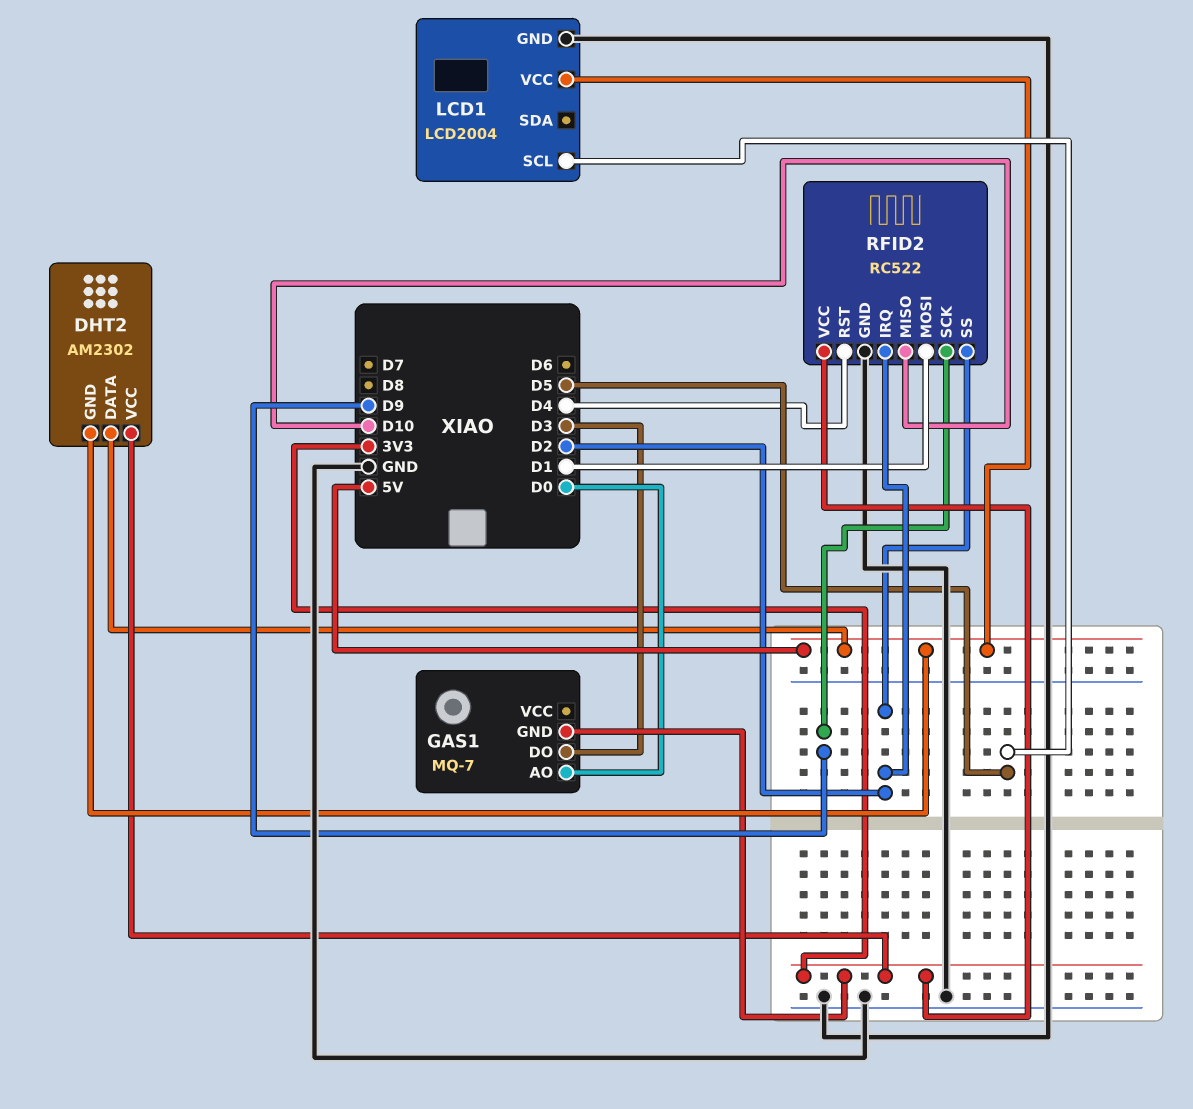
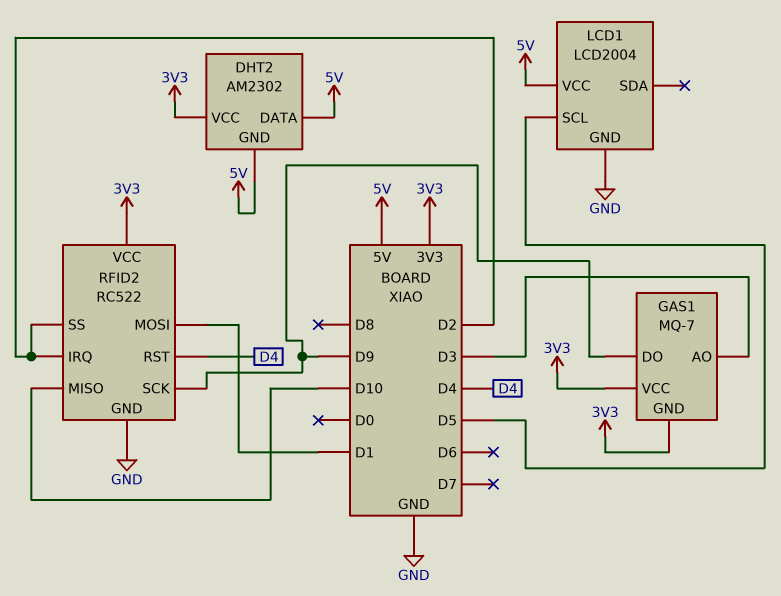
GAS1 pin AO: D0 -> D3
GAS1 pin DO: D3 -> D9
GAS1 pin VCC: none -> 3V3

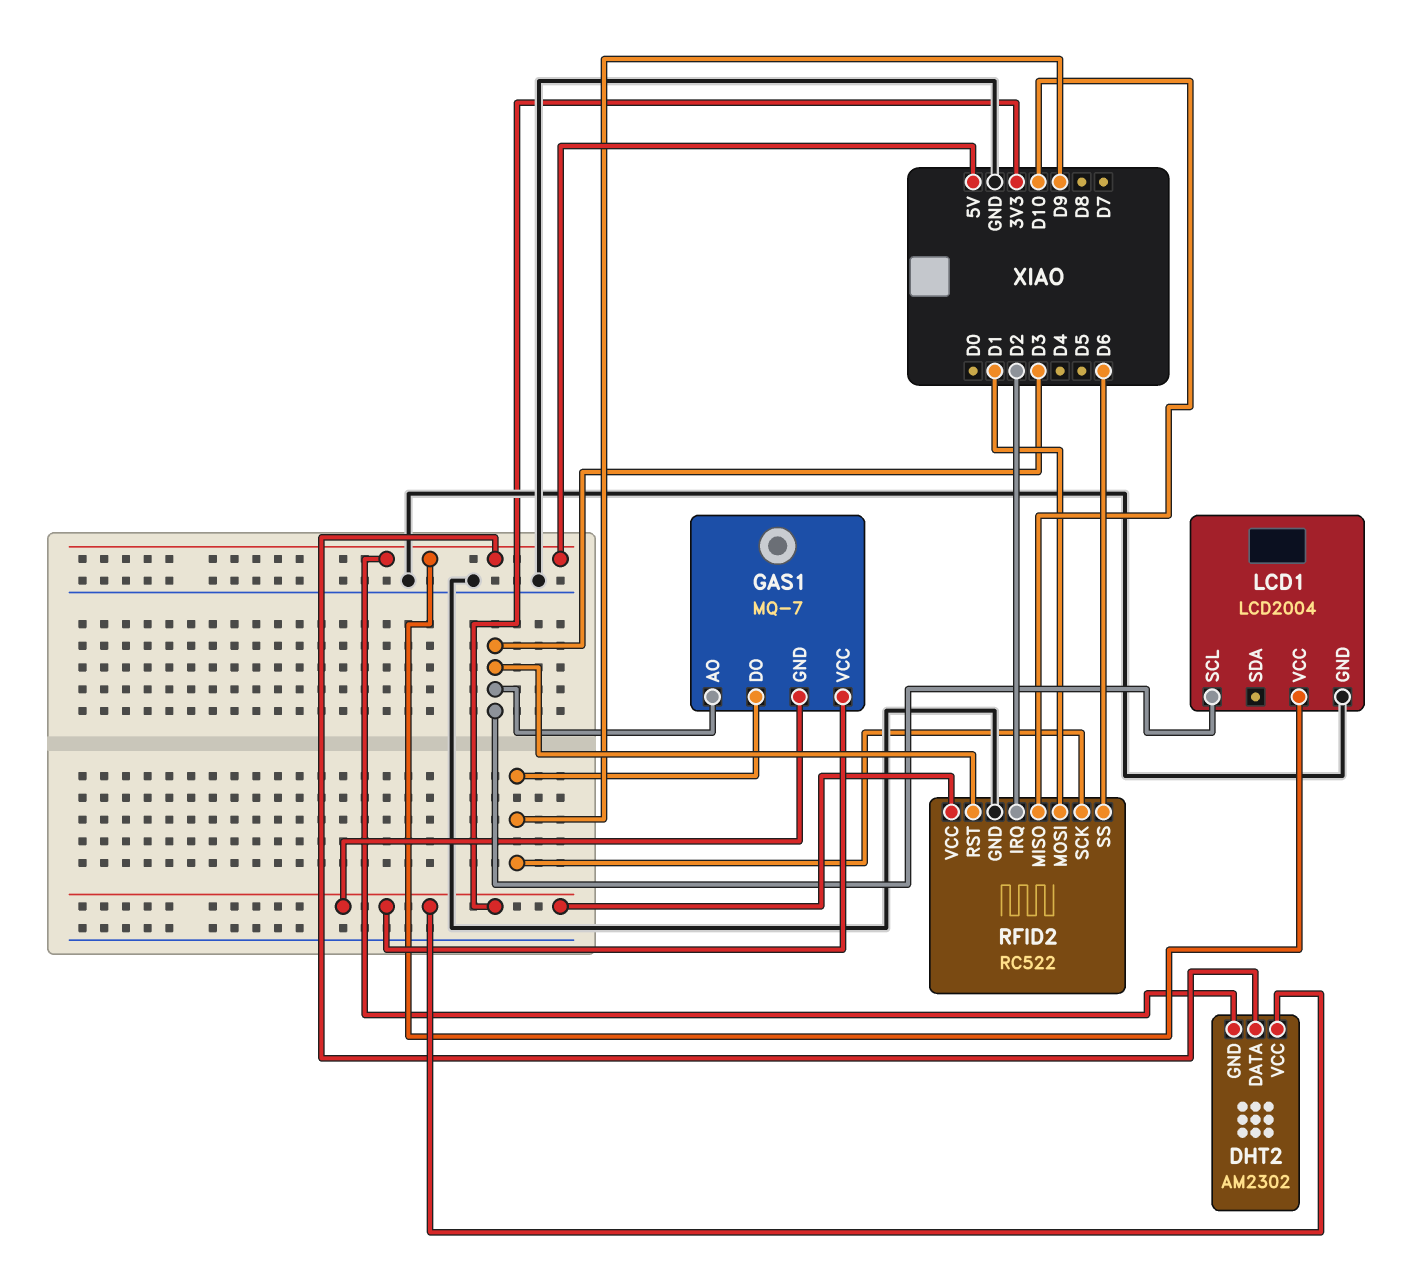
LCD1 pin SCL: D5 -> D3
RFID2 pin RST: D4 -> D3
RFID2 pin SS: D2 -> D6

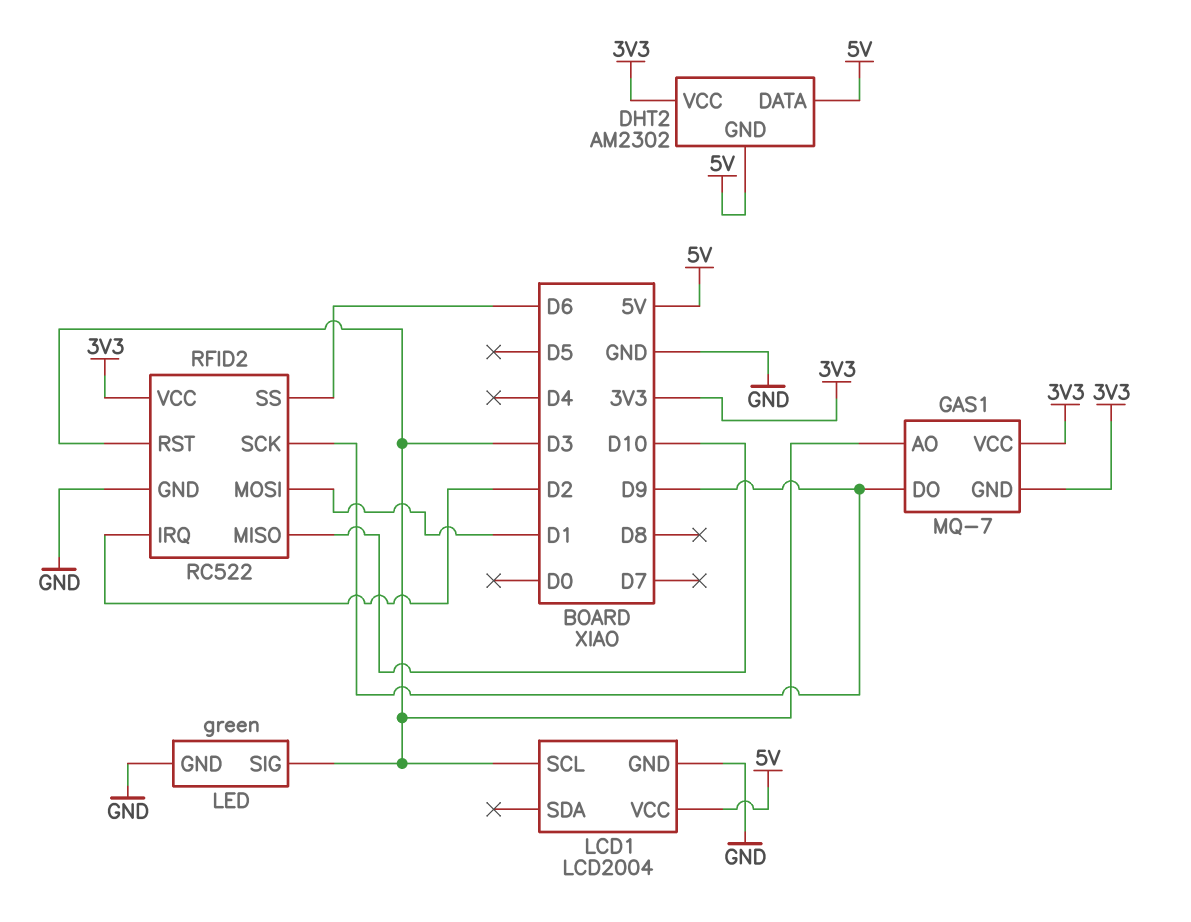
LED: none -> green
LED pin GND: none -> GND
LED pin SIG: none -> D3

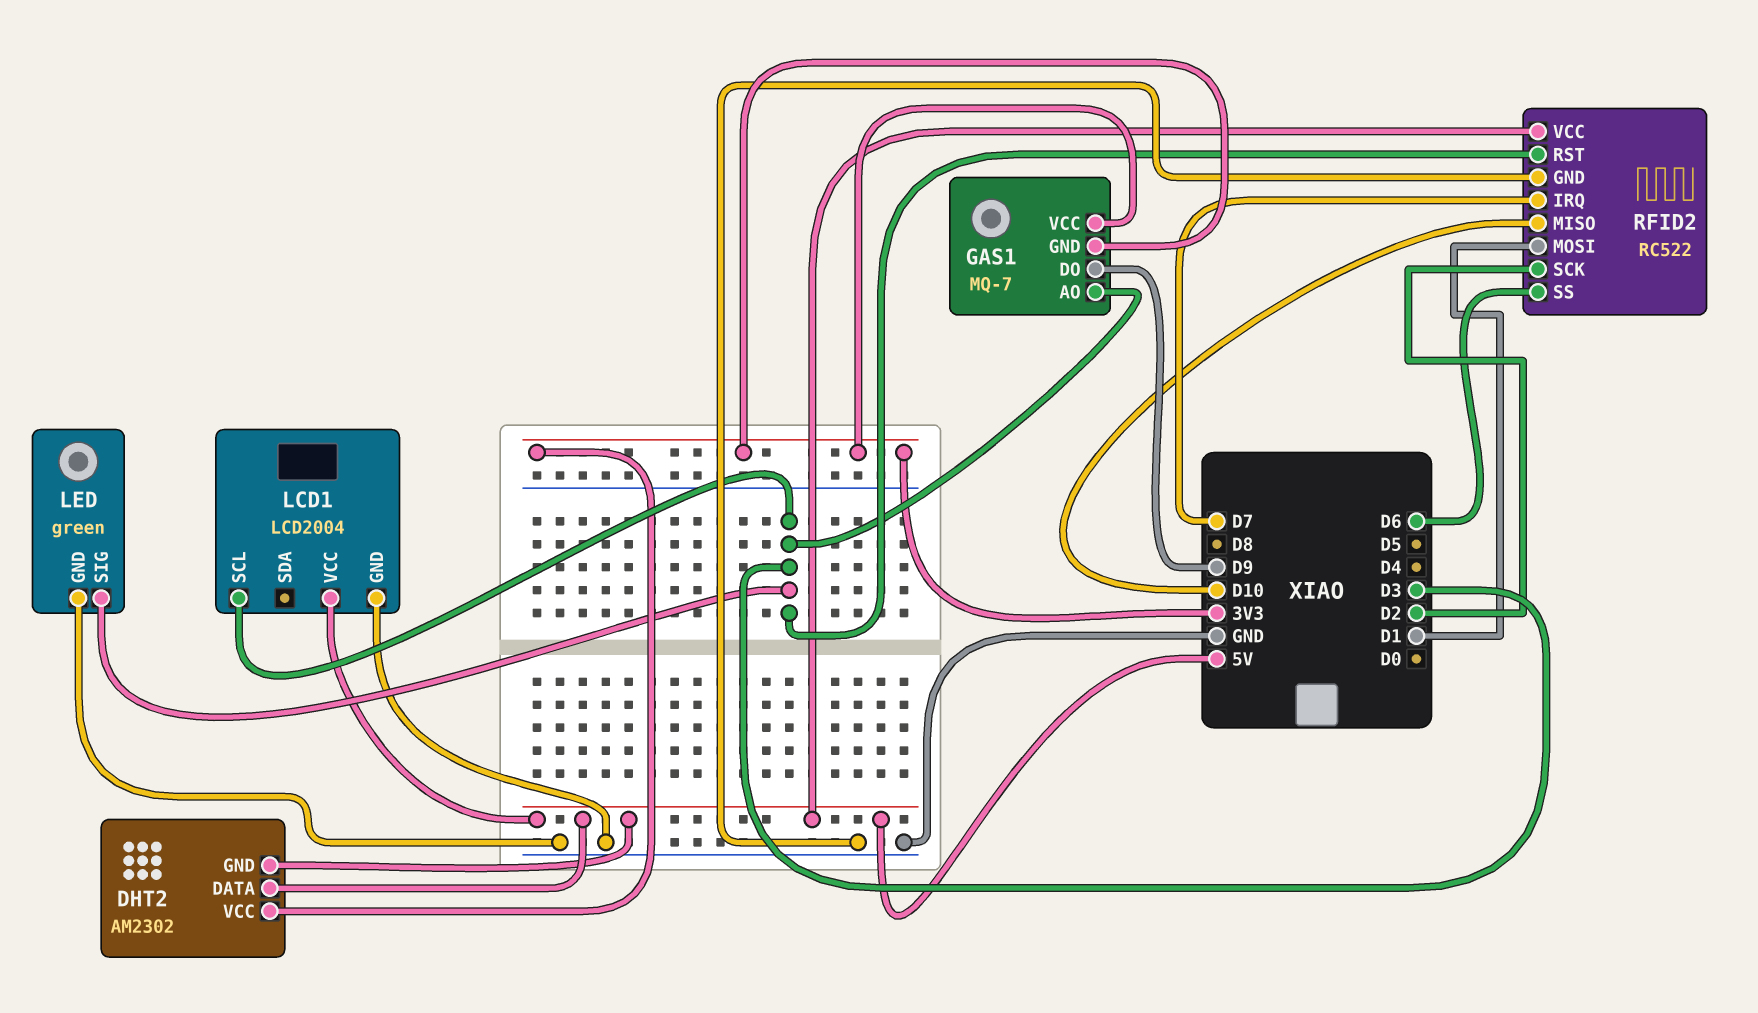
RFID2 pin IRQ: D2 -> D7
RFID2 pin SCK: D9 -> D2
RFID2 pin VCC: 3V3 -> 5V

